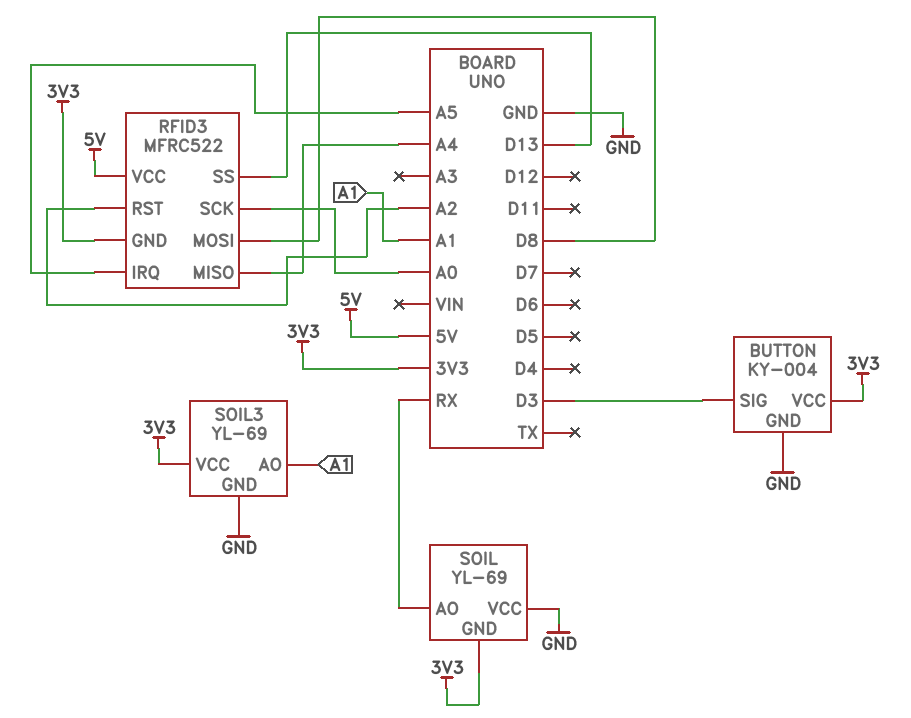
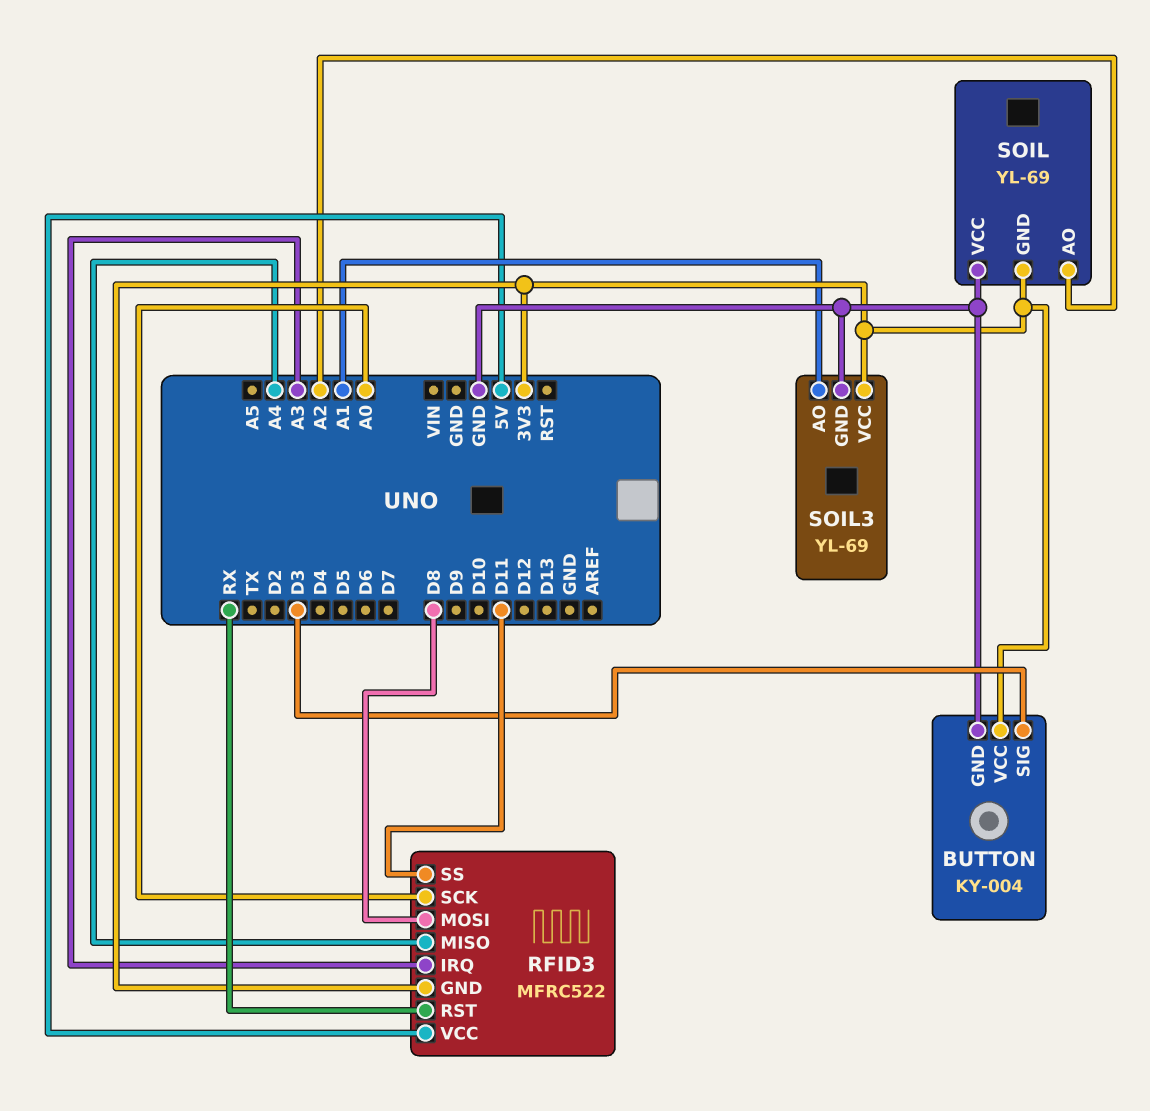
RFID3 pin IRQ: A5 -> A3
RFID3 pin RST: A2 -> RX
RFID3 pin SS: D13 -> D11
SOIL pin AO: RX -> A2

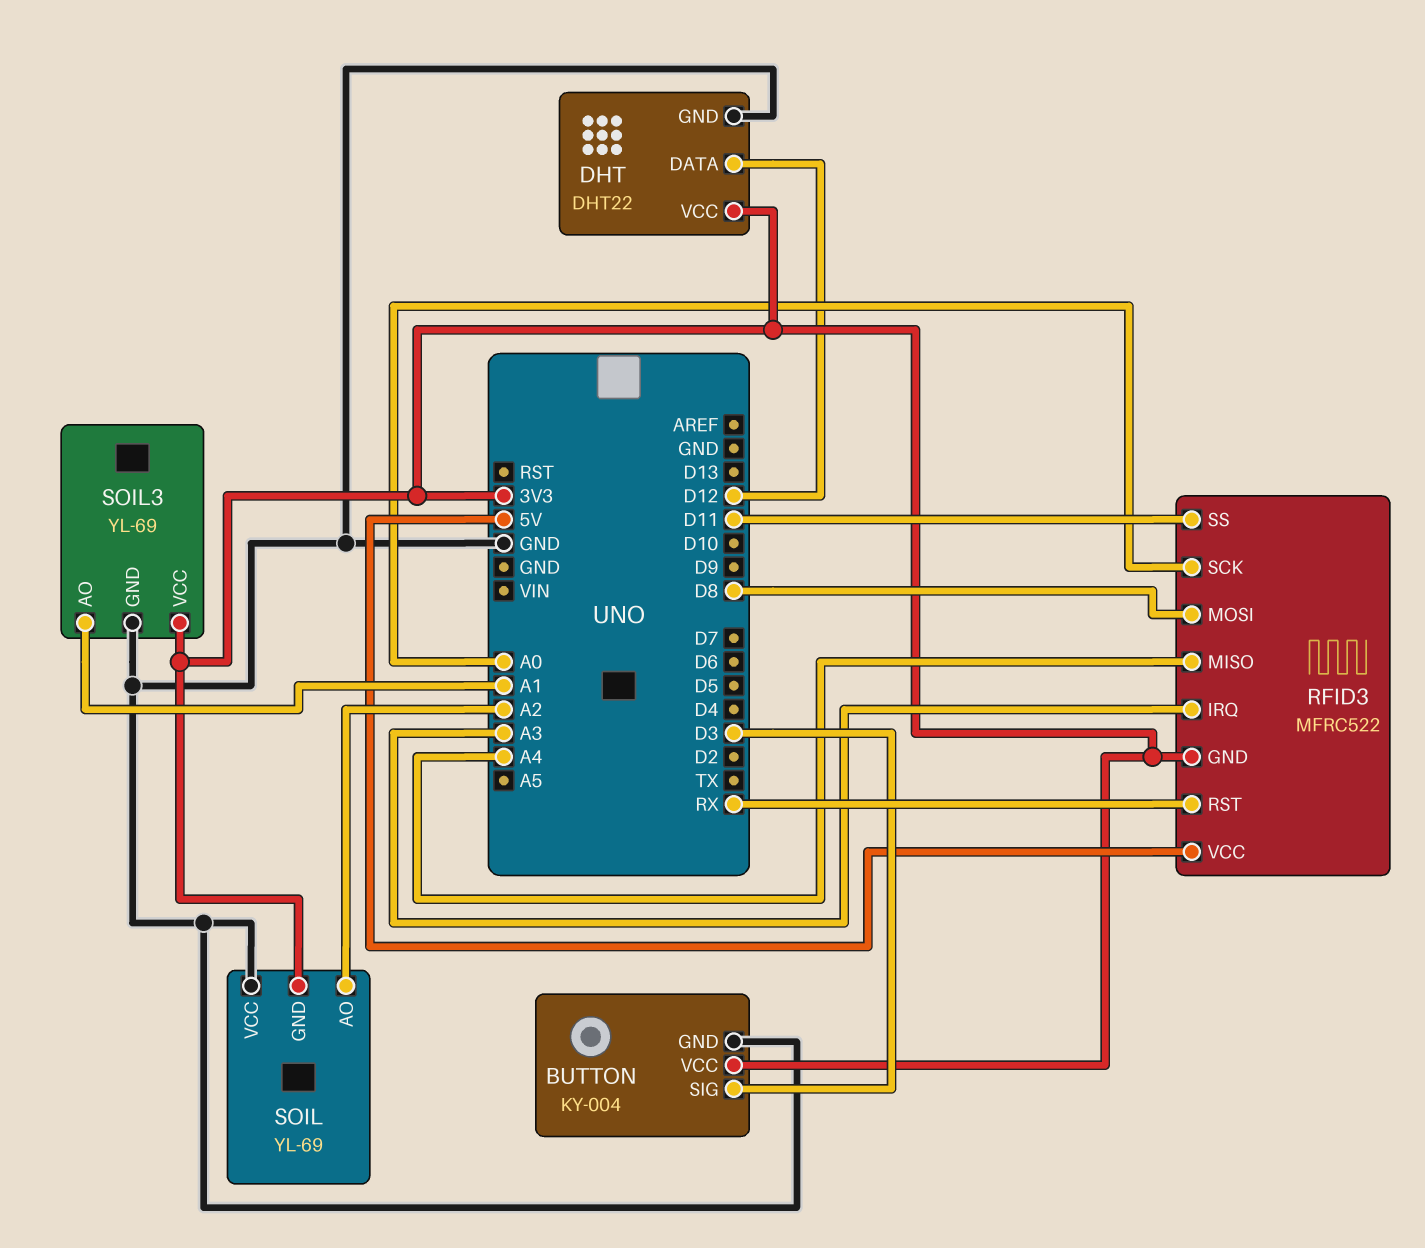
DHT: none -> DHT22
DHT pin DATA: none -> D12
DHT pin GND: none -> GND
DHT pin VCC: none -> 3V3

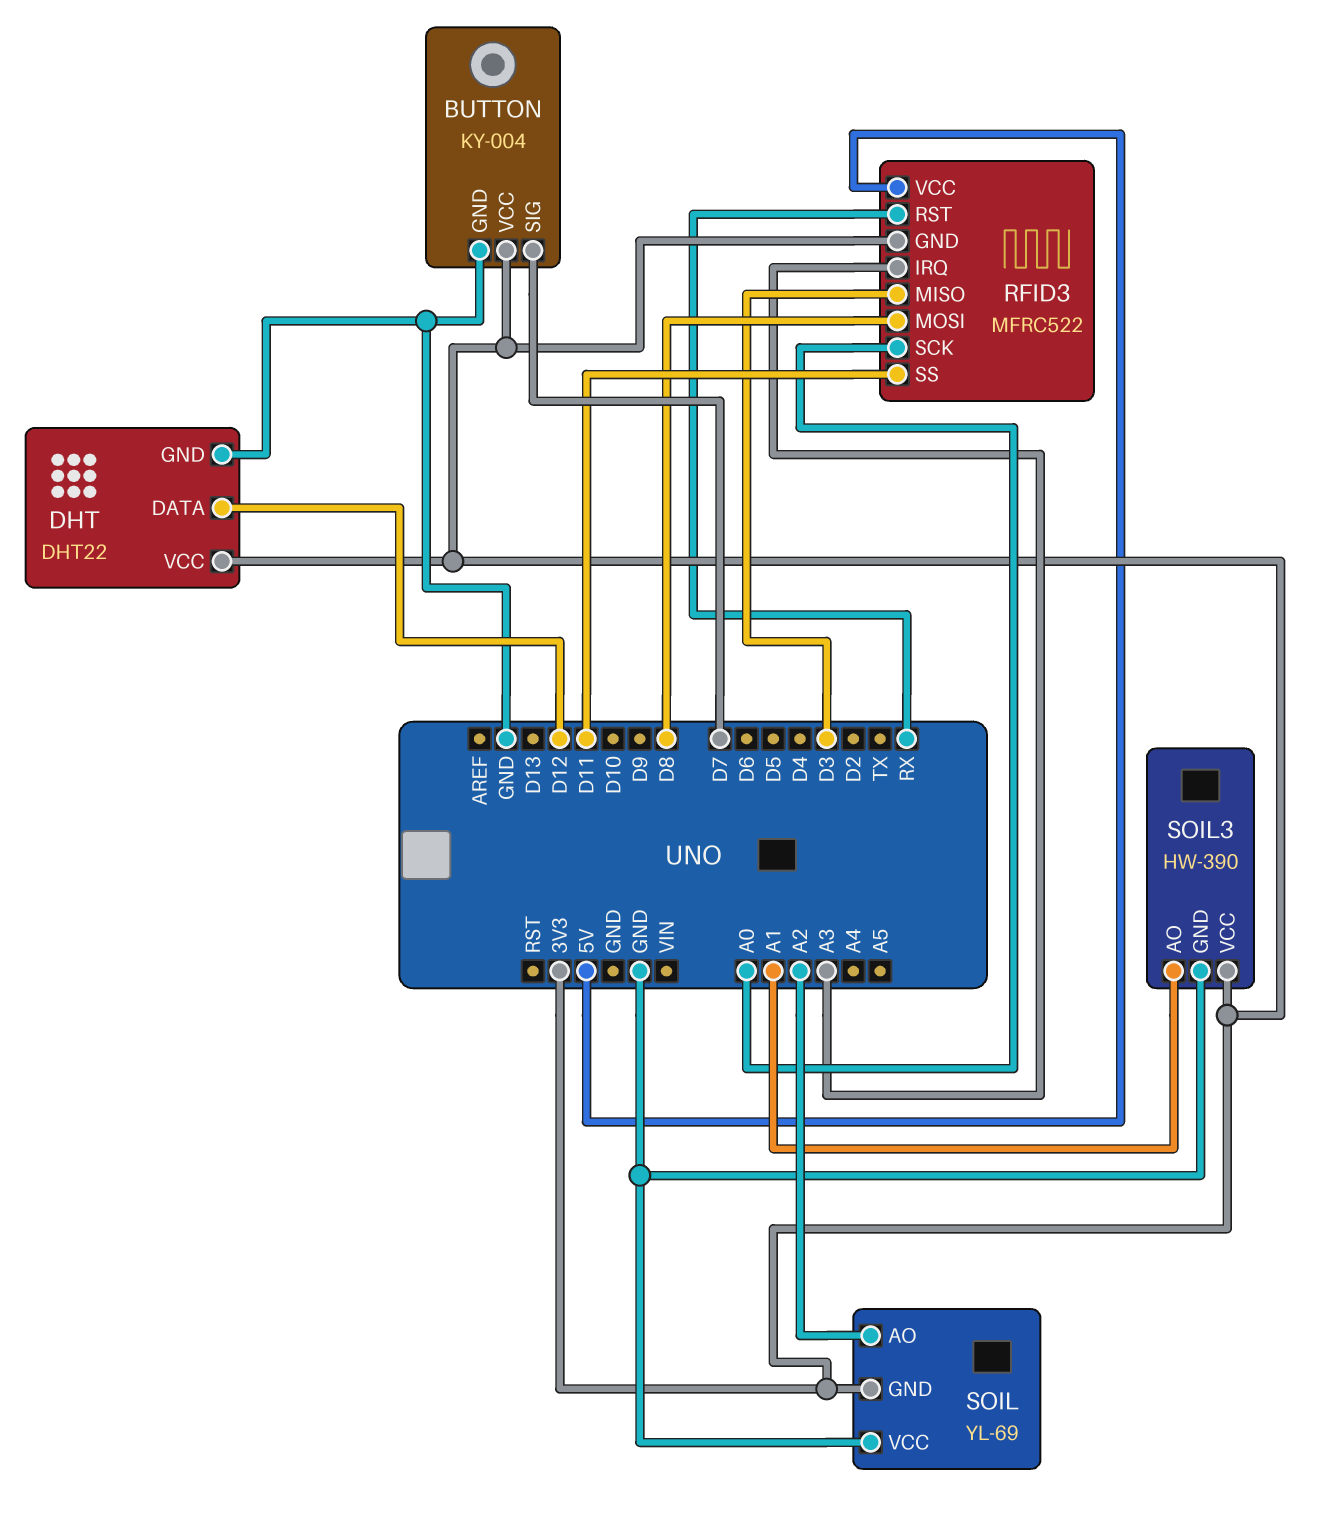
BUTTON pin SIG: D3 -> D7
RFID3 pin MISO: A4 -> D3
SOIL3: YL-69 -> HW-390

